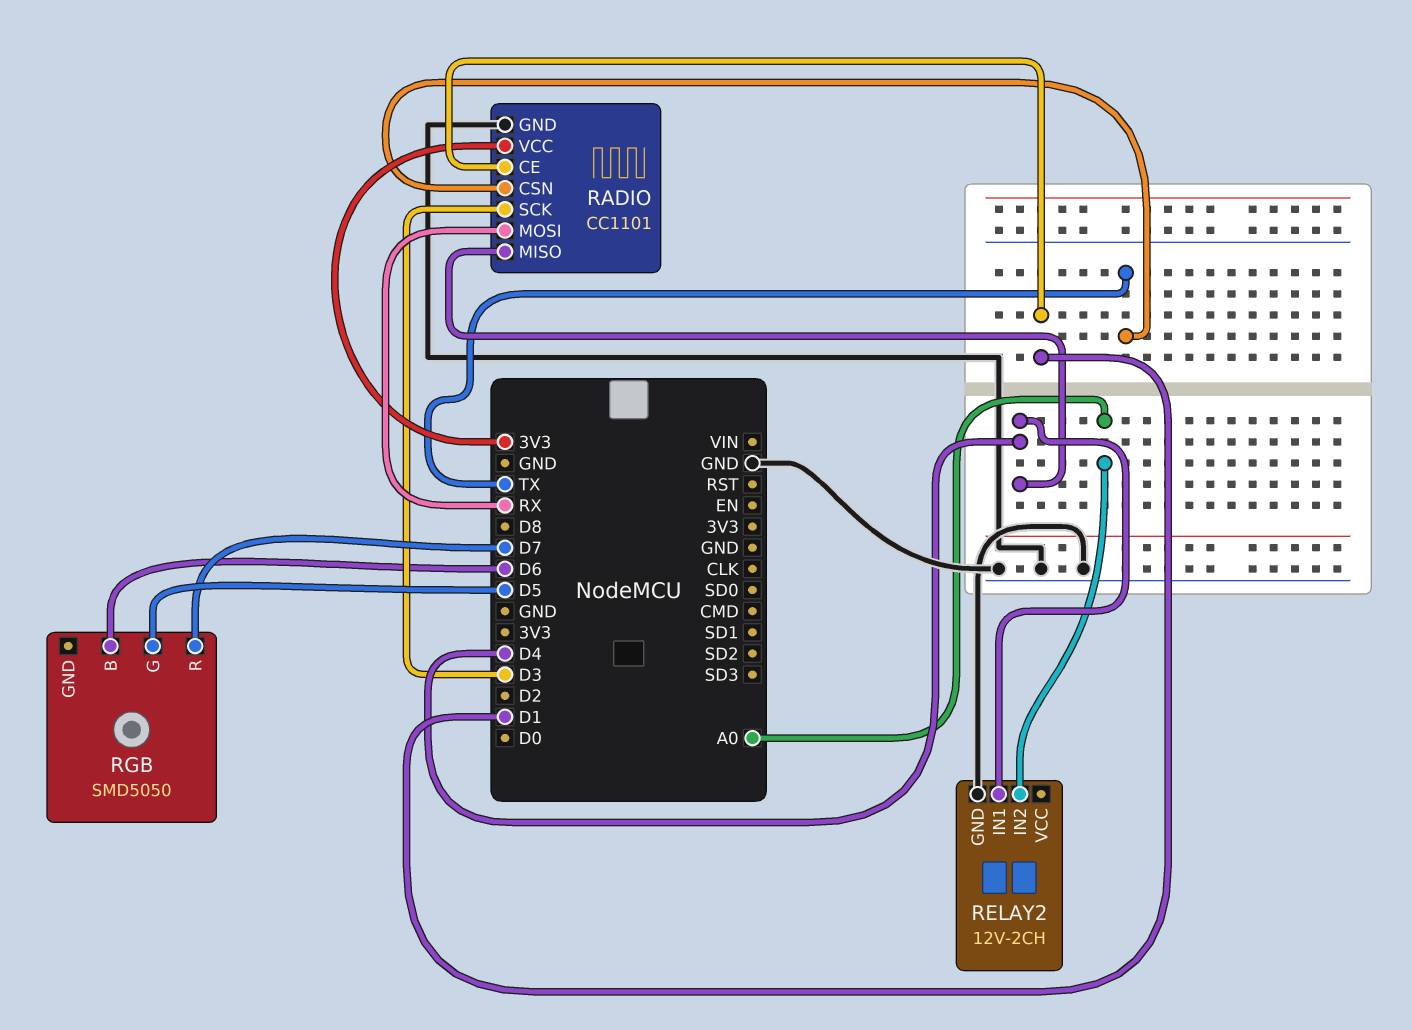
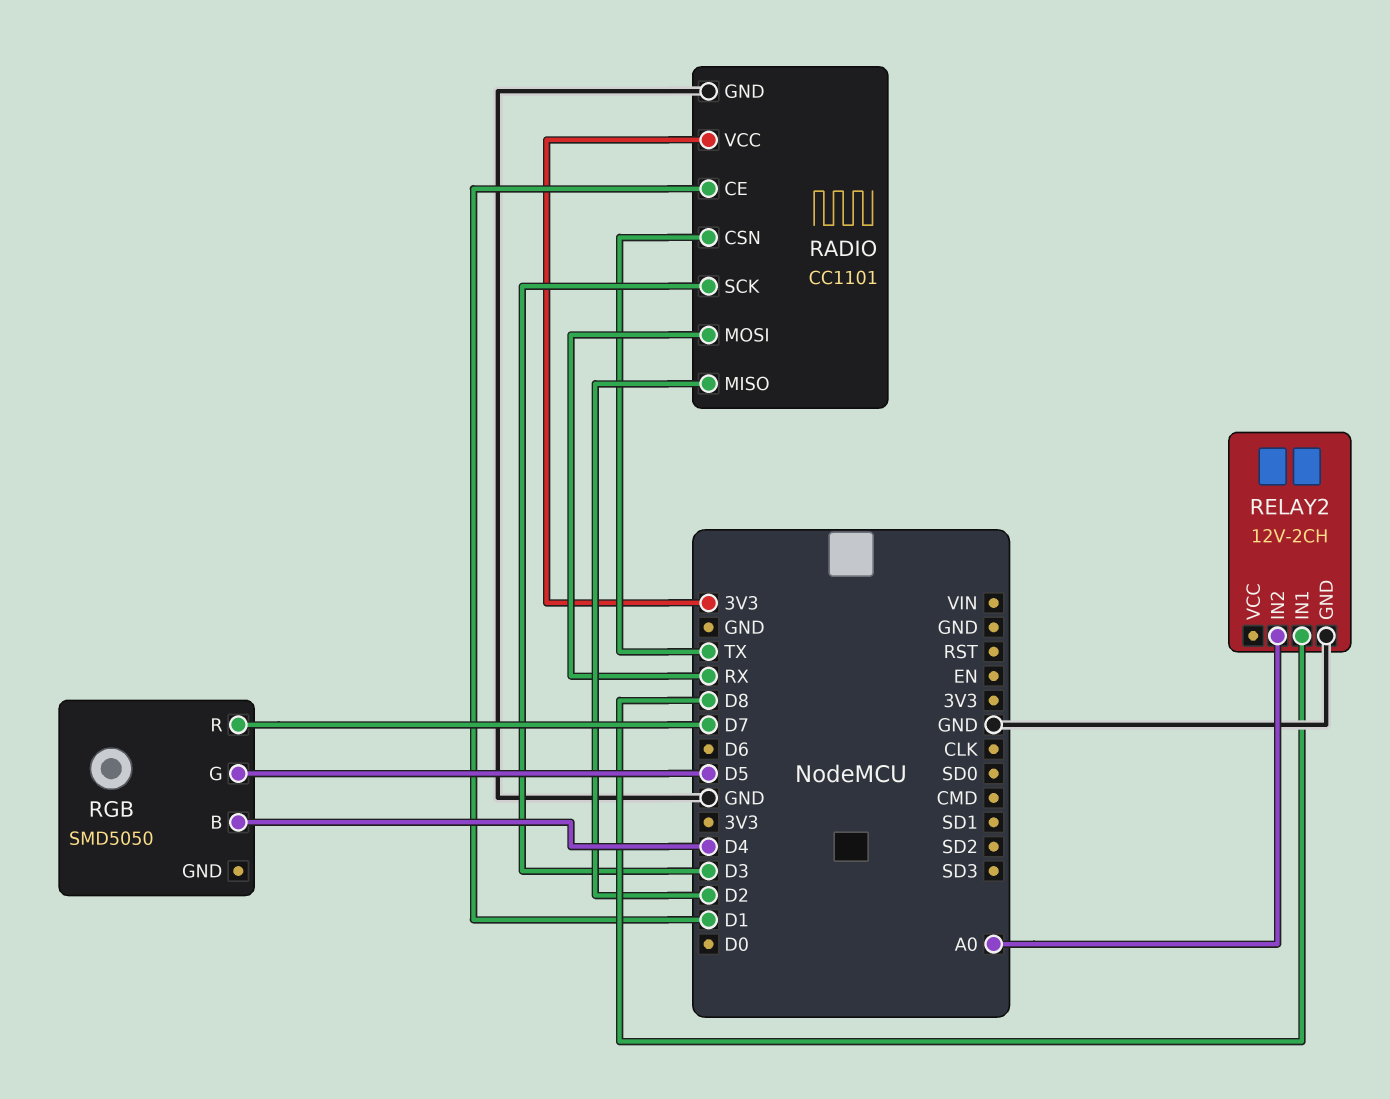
RADIO pin MISO: D4 -> D2
RELAY2 pin IN1: D4 -> D8
RGB pin B: D6 -> D4

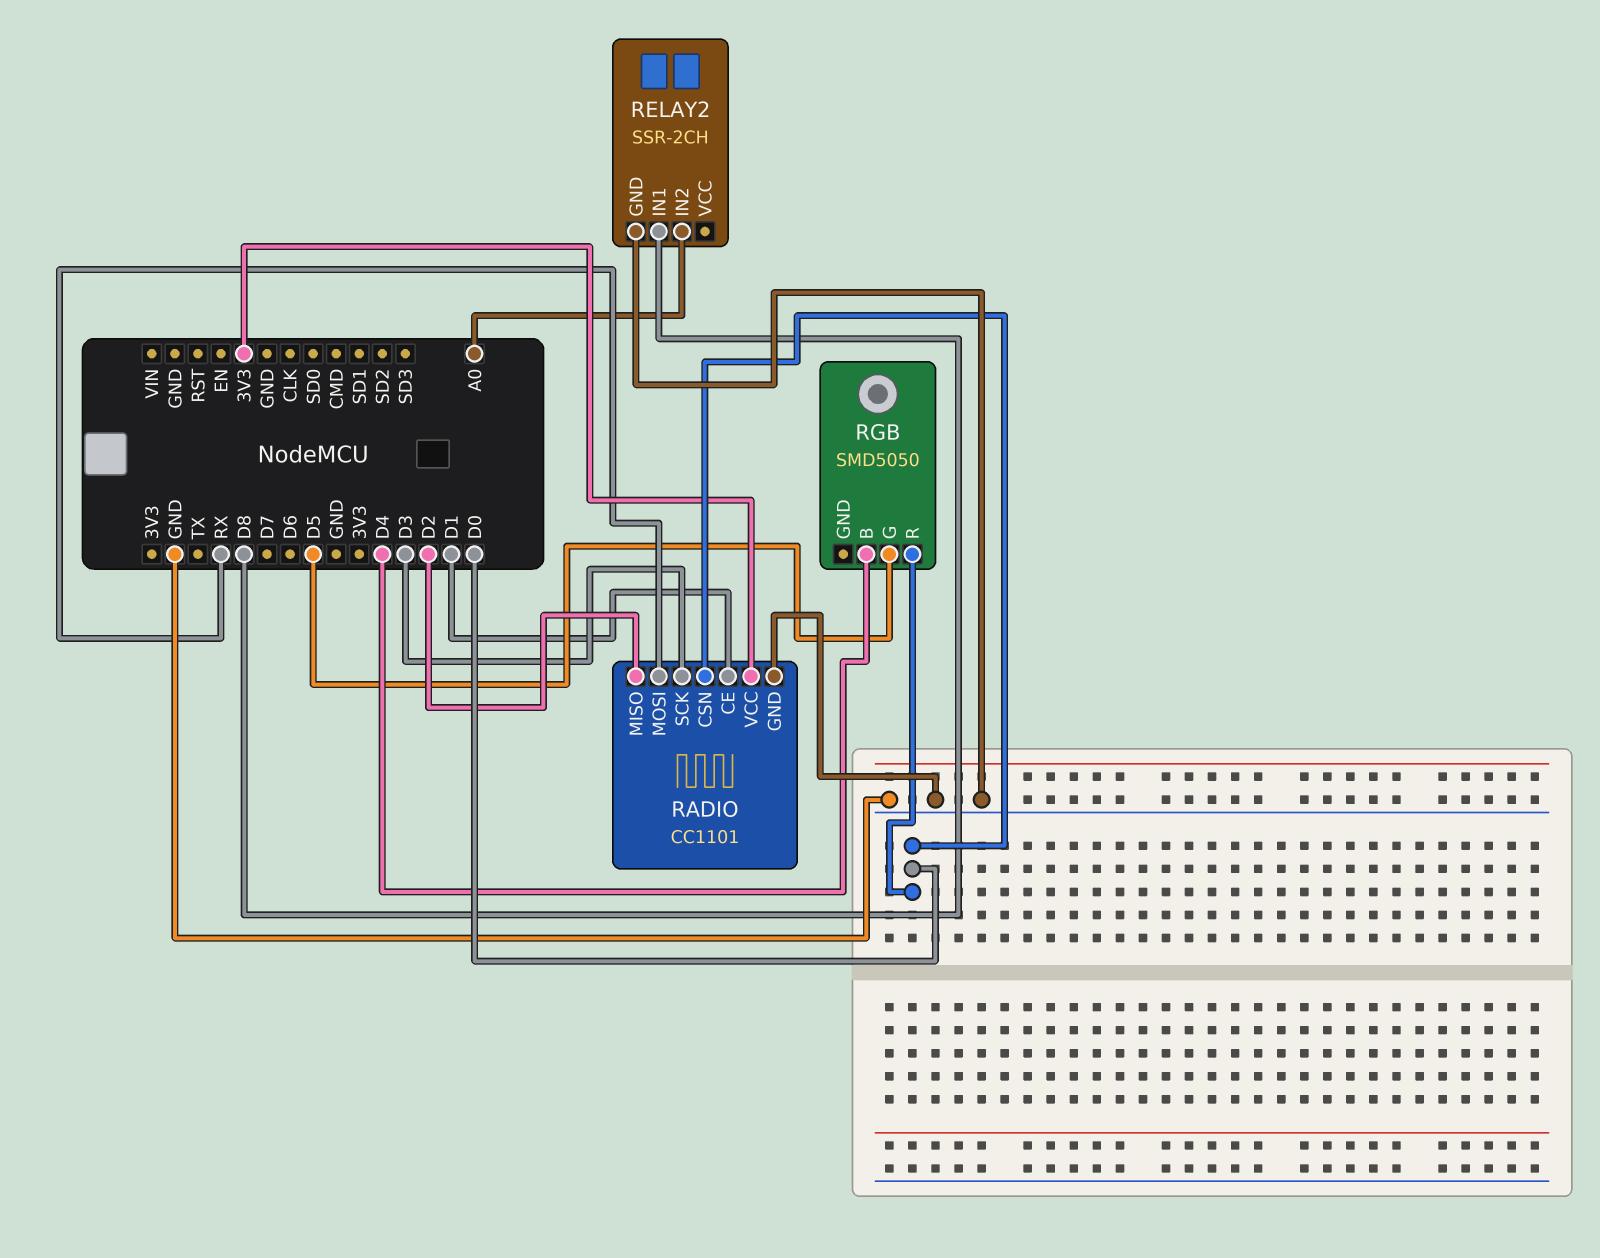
RADIO pin CSN: TX -> D0
RELAY2: 12V-2CH -> SSR-2CH
RGB pin R: D7 -> D0

